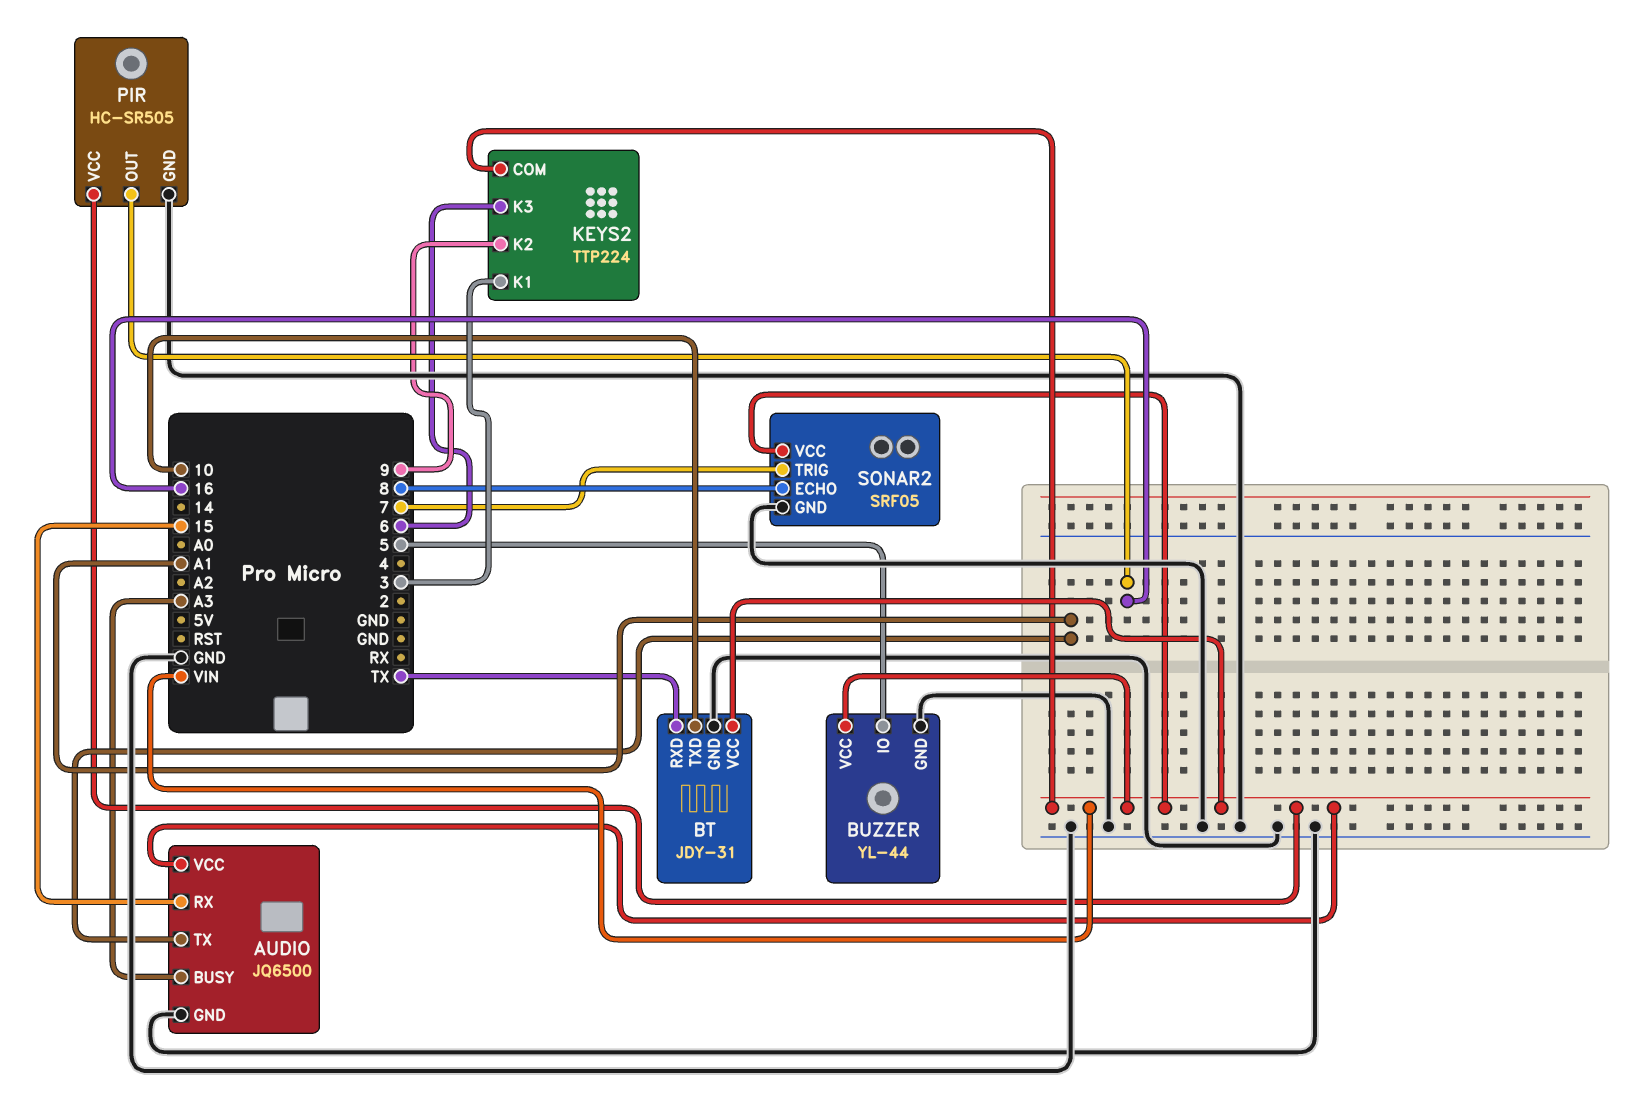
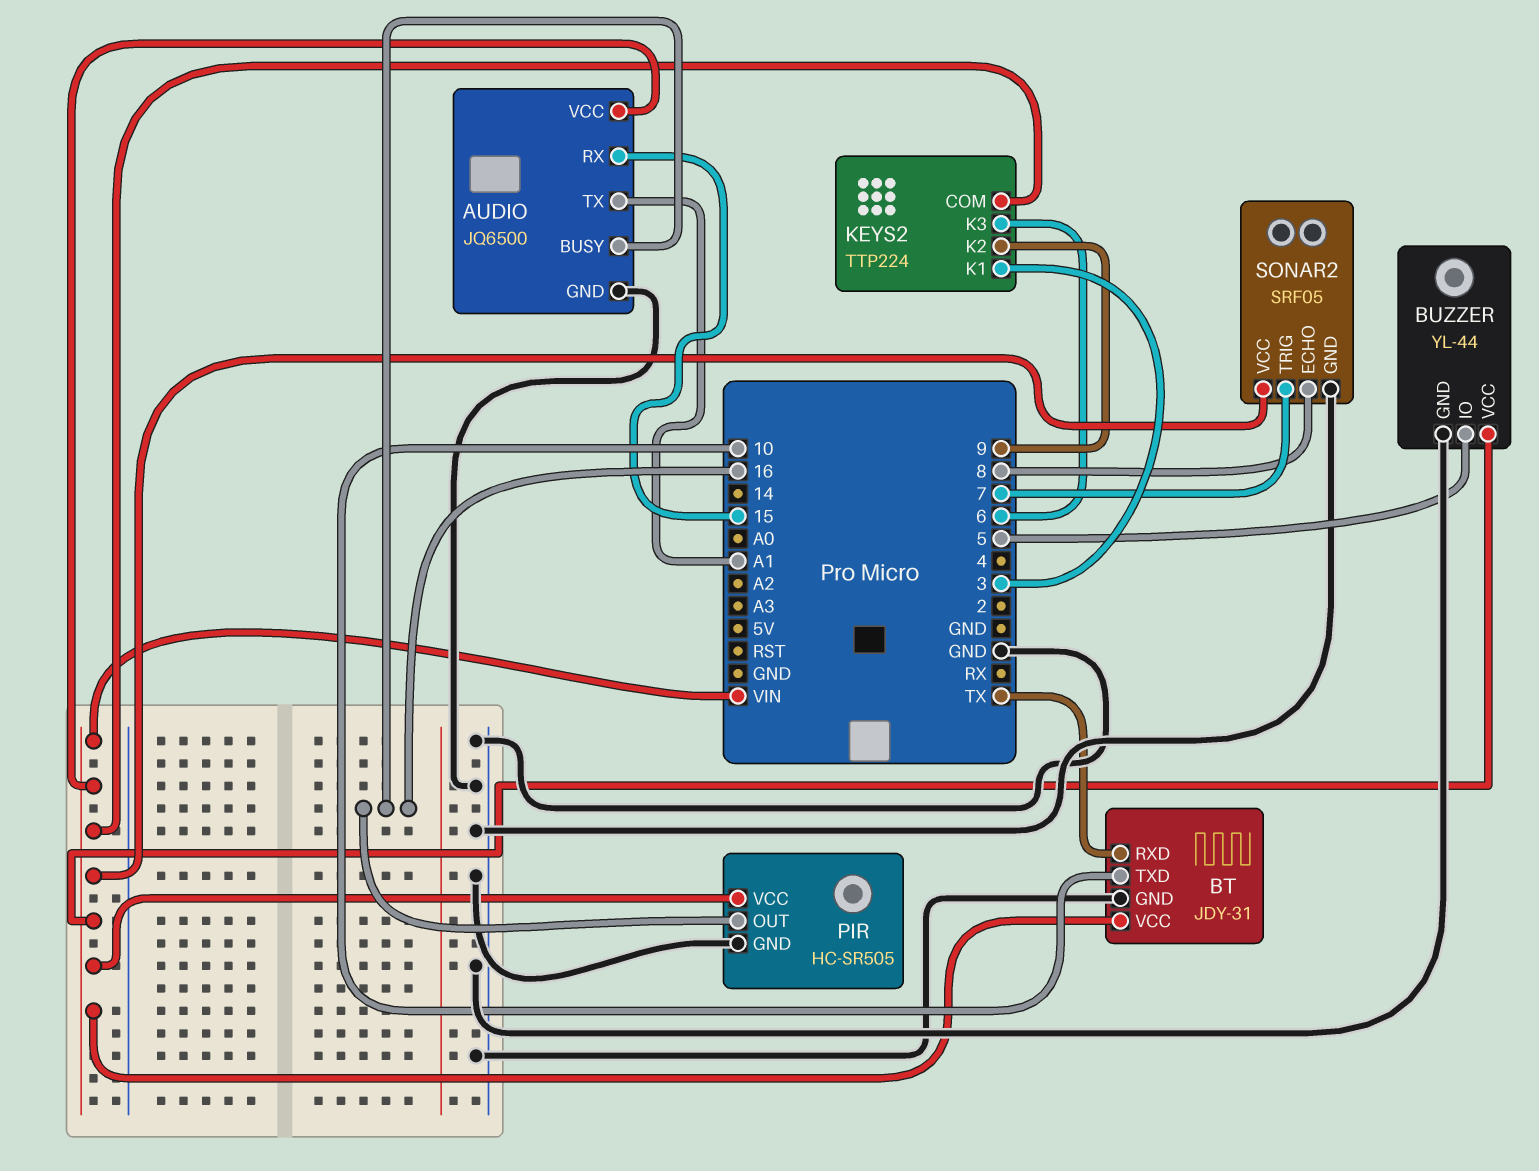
AUDIO pin BUSY: A3 -> 16

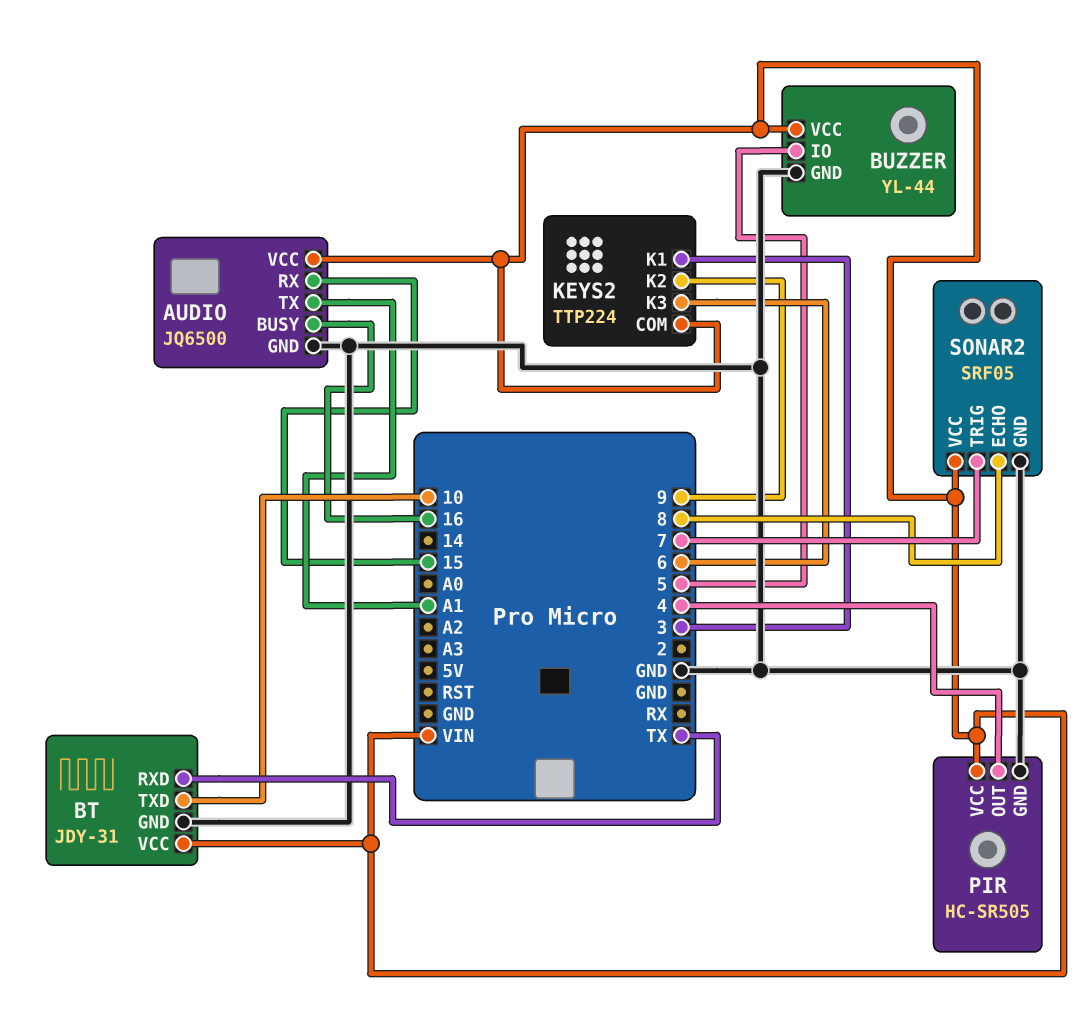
PIR pin OUT: 16 -> 4

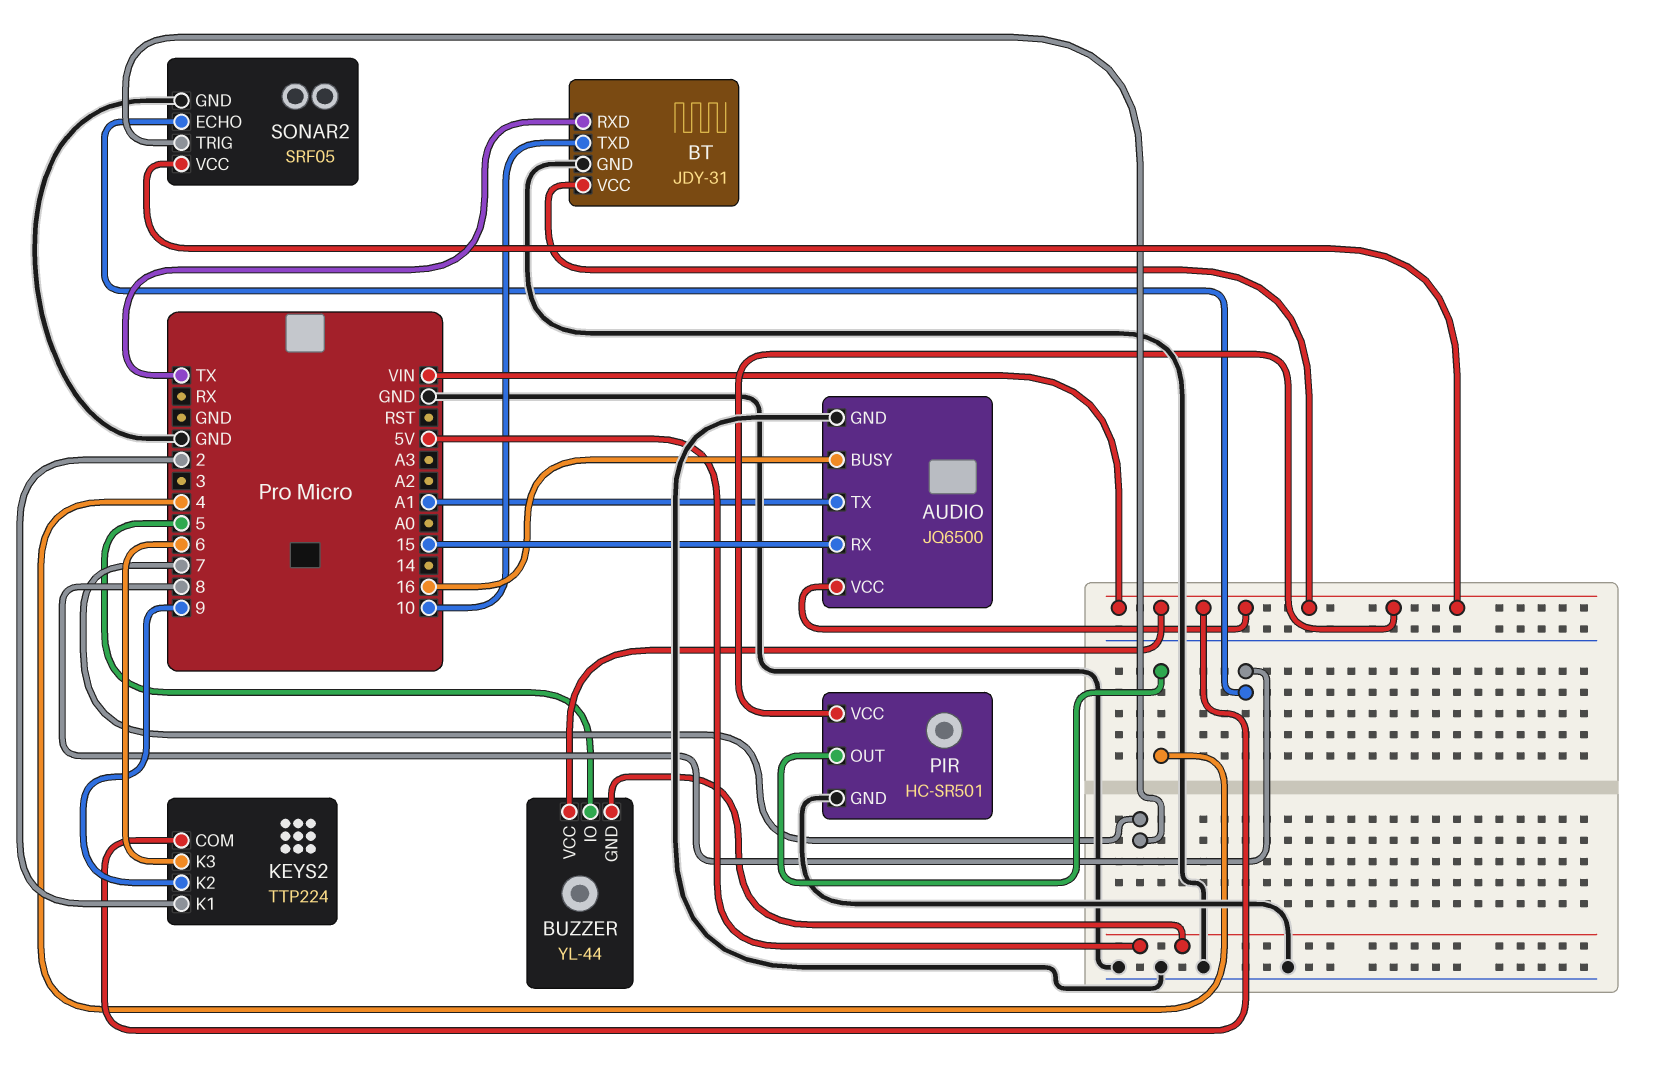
BUZZER pin GND: GND -> 5V
KEYS2 pin K1: 3 -> 2
PIR: HC-SR505 -> HC-SR501

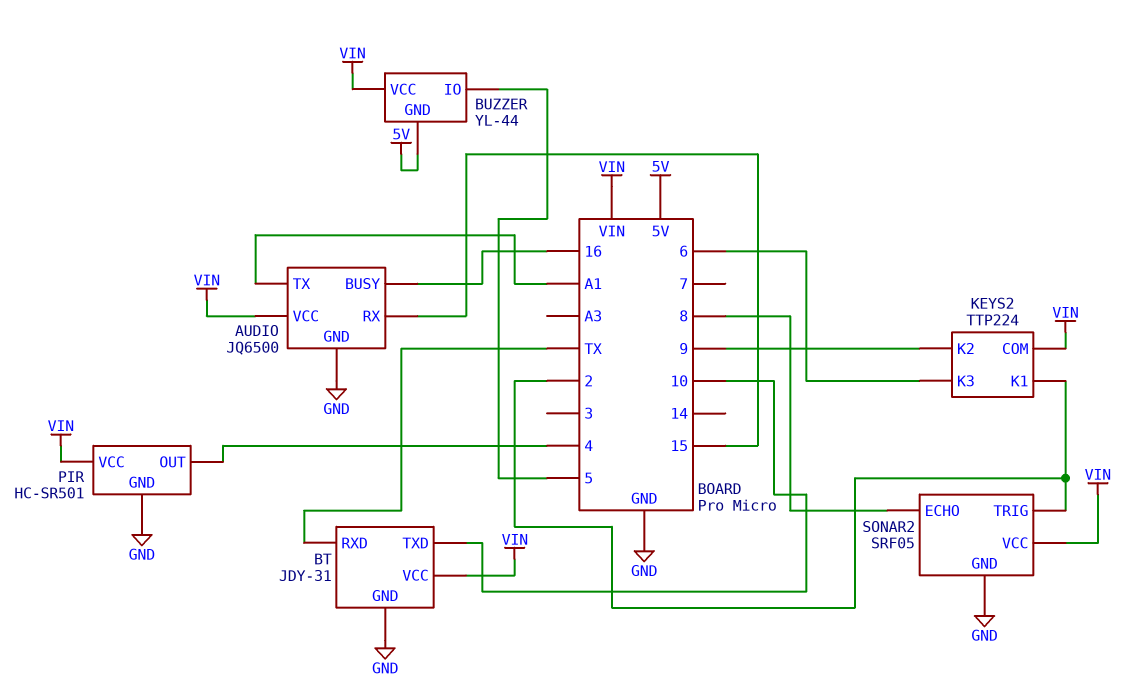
SONAR2 pin TRIG: 7 -> 2

